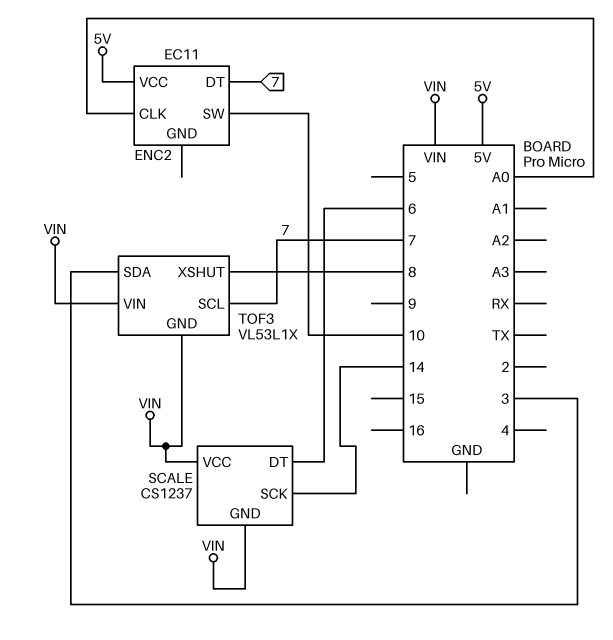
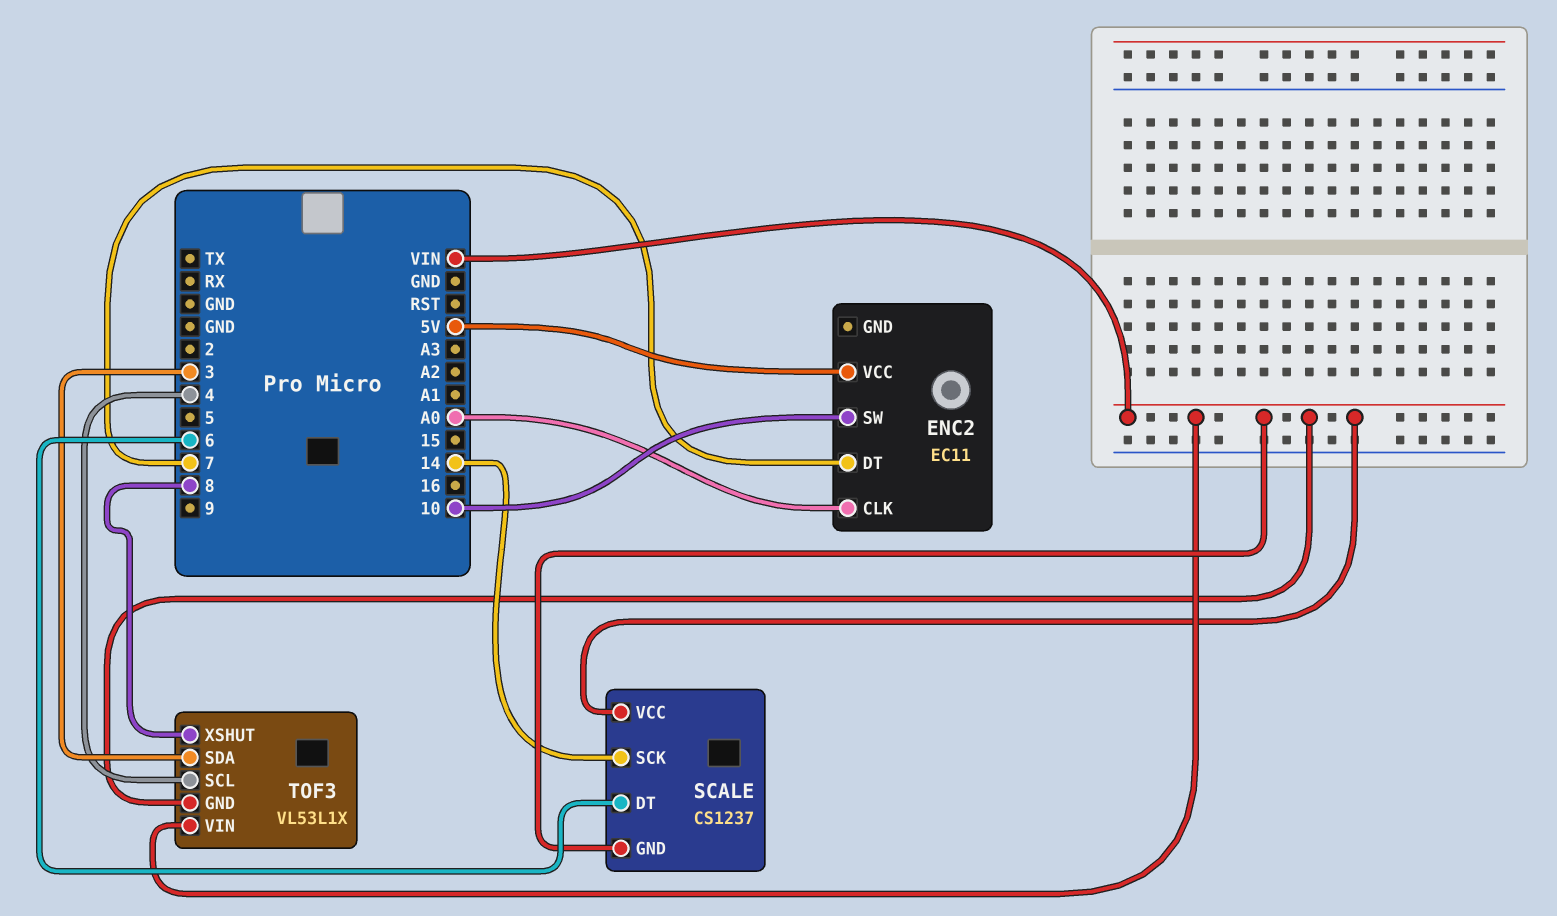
TOF3 pin SCL: 7 -> 4

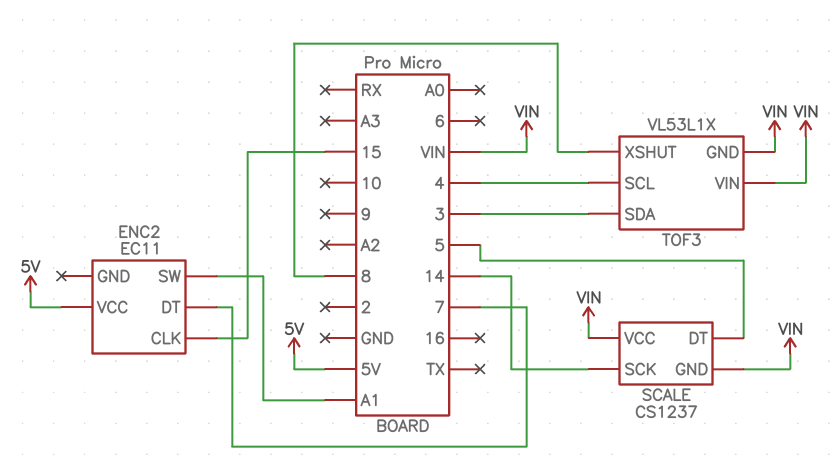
ENC2 pin CLK: A0 -> 15
ENC2 pin SW: 10 -> A1
SCALE pin DT: 6 -> 5

